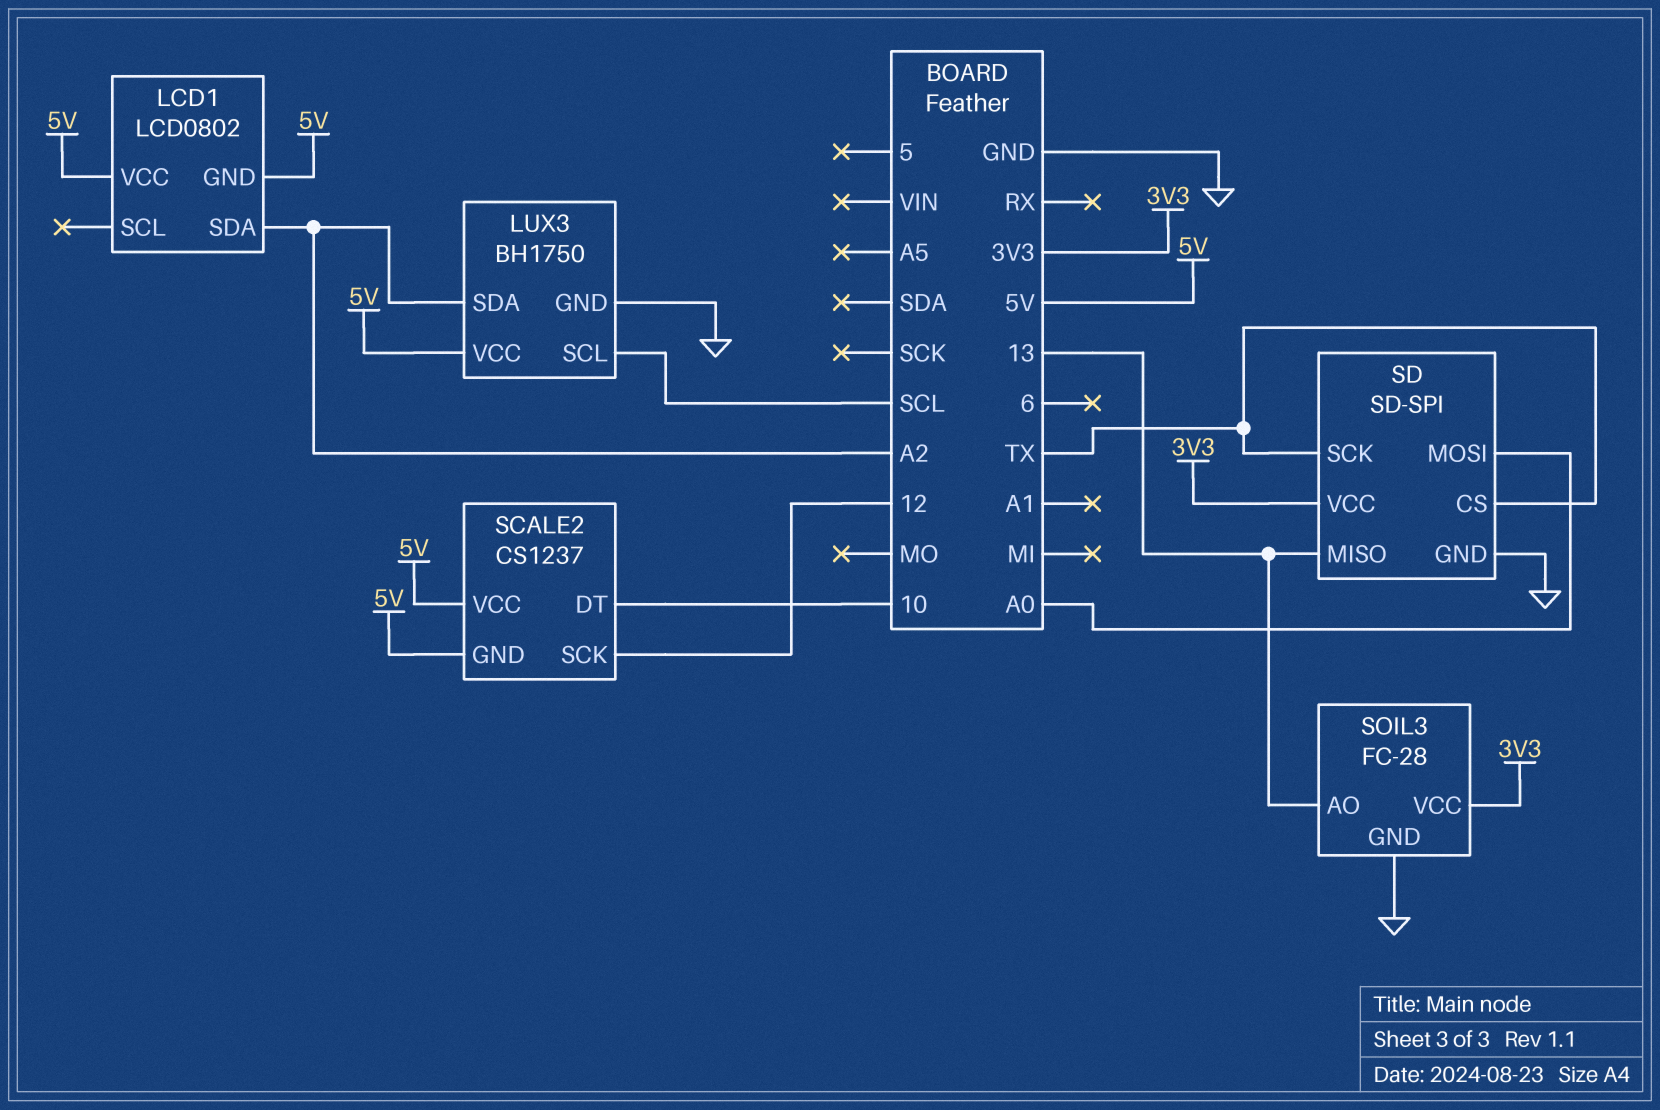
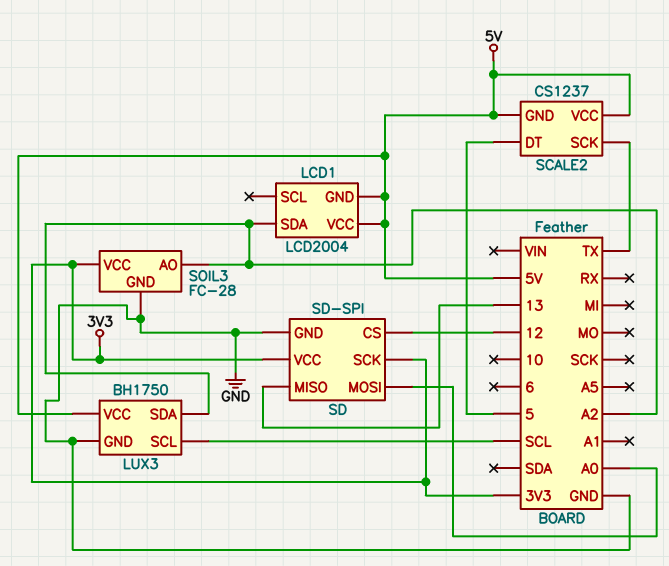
LCD1: LCD0802 -> LCD2004
SCALE2 pin DT: 10 -> 5
SCALE2 pin SCK: 12 -> TX
SD pin CS: TX -> 12
SD pin SCK: TX -> 3V3
SOIL3 pin AO: 13 -> A2

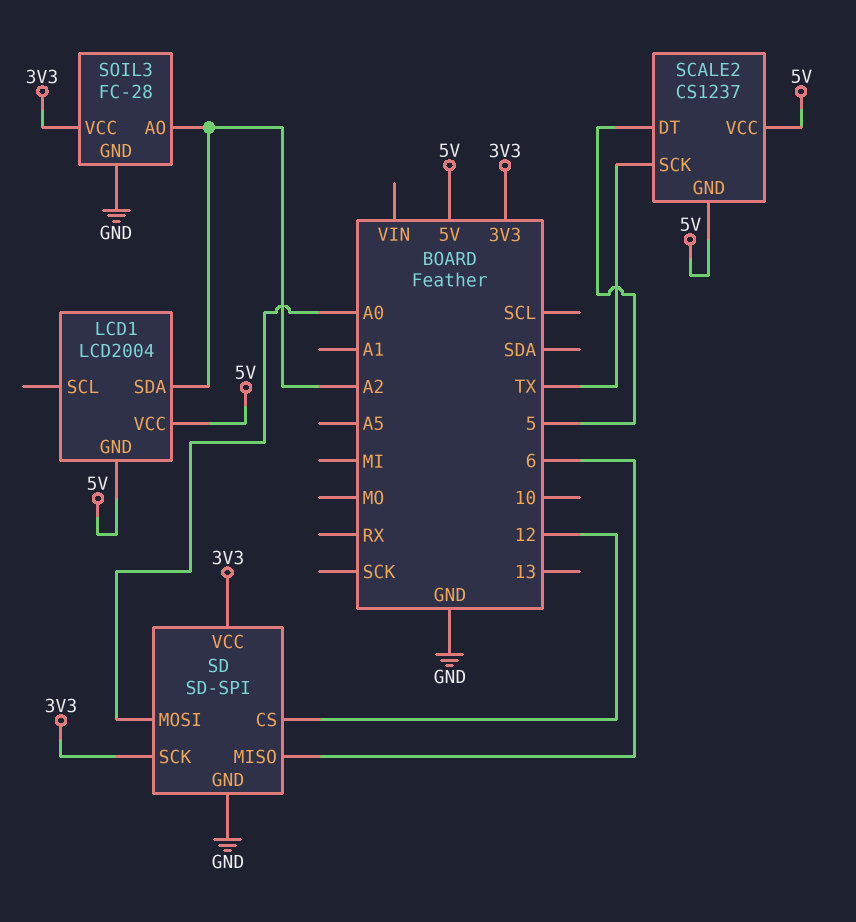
LUX3: BH1750 -> none
LUX3 pin GND: GND -> none
LUX3 pin SCL: SCL -> none
LUX3 pin SDA: A2 -> none
LUX3 pin VCC: 5V -> none
SD pin MISO: 13 -> 6

